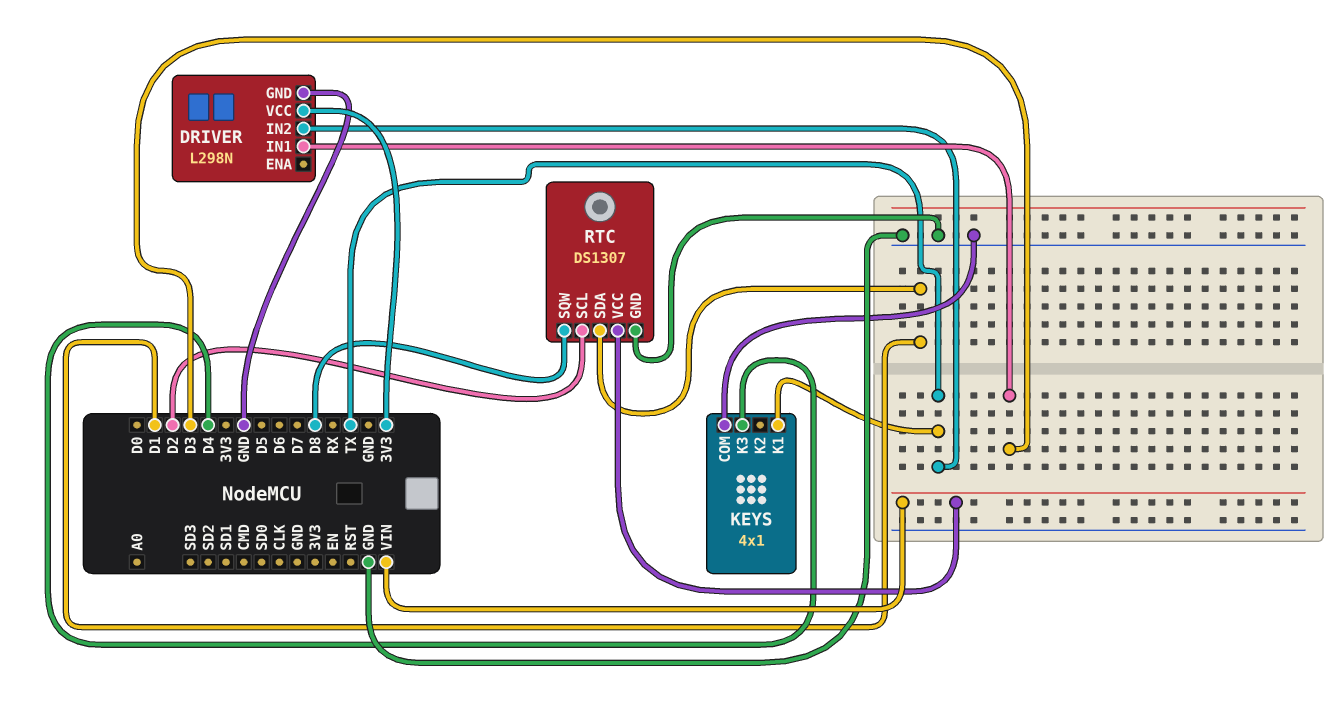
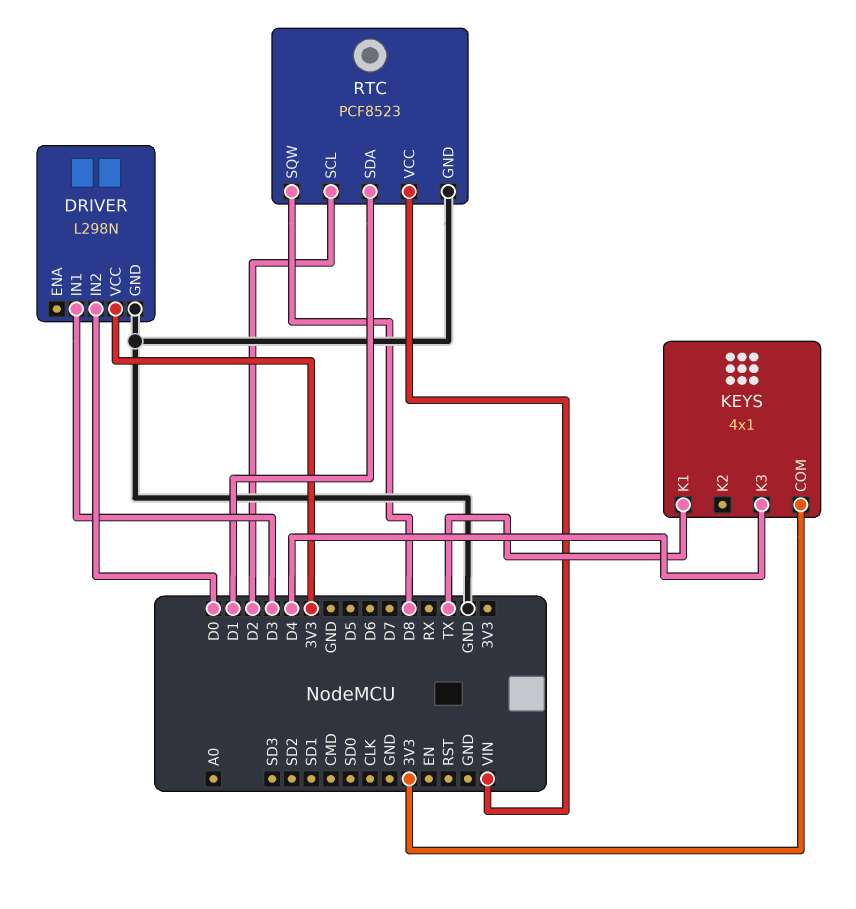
DRIVER pin IN2: TX -> D0
KEYS pin COM: GND -> 3V3
RTC: DS1307 -> PCF8523

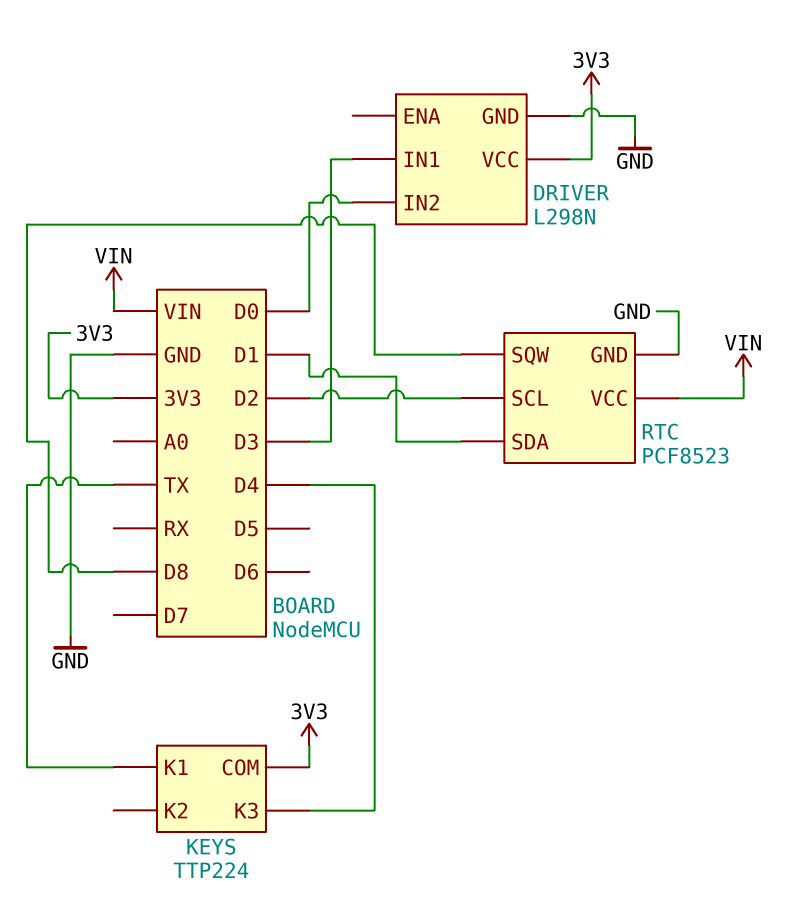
KEYS: 4x1 -> TTP224

